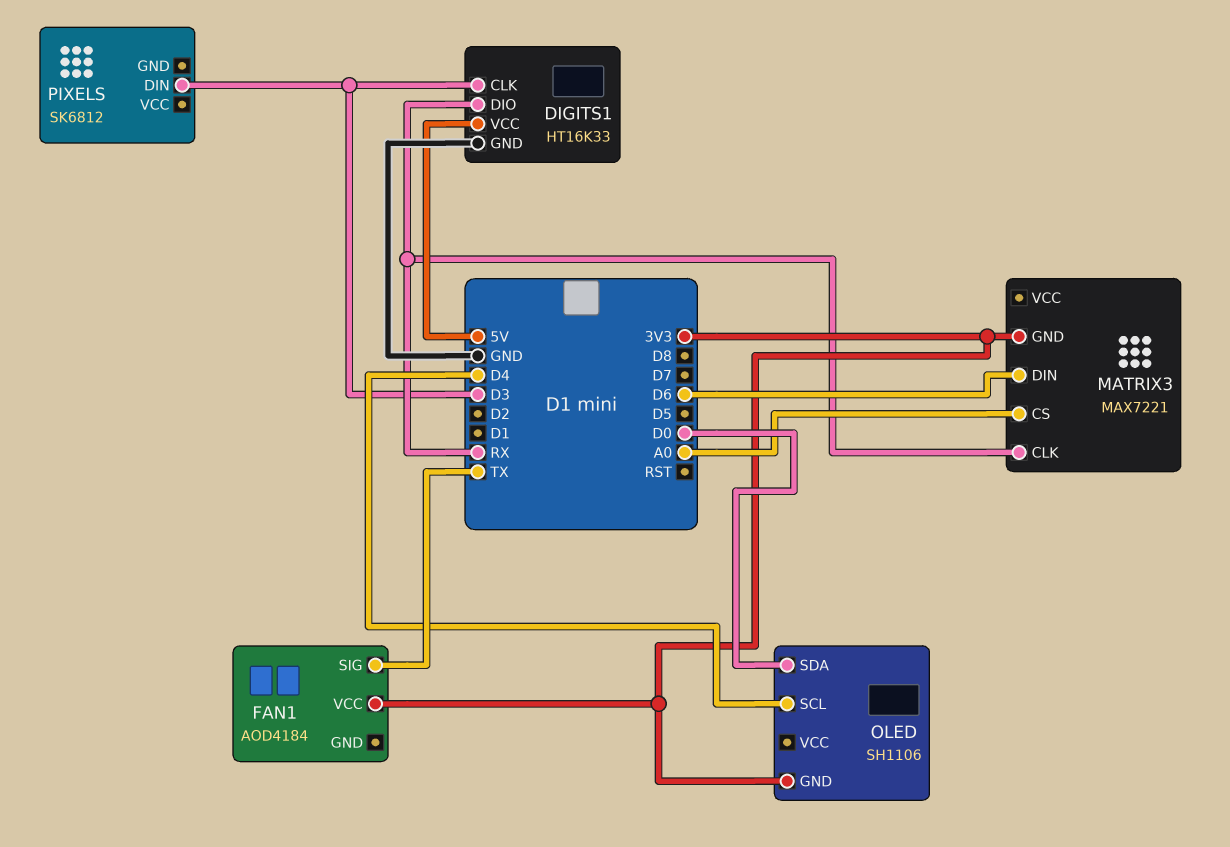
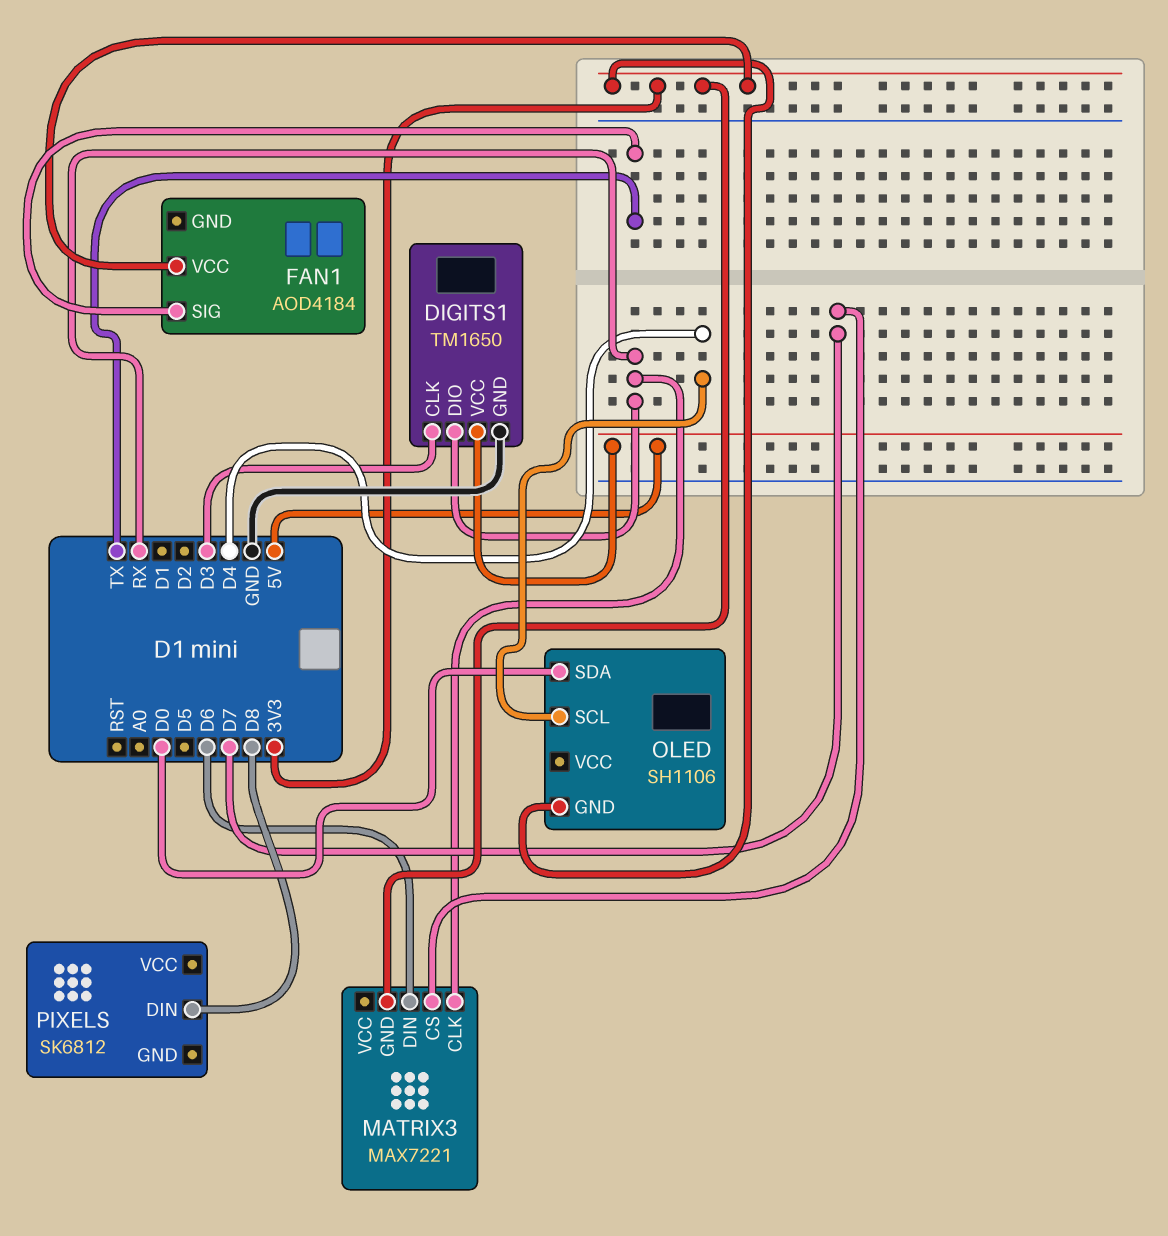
DIGITS1: HT16K33 -> TM1650
MATRIX3 pin CS: A0 -> D7
PIXELS pin DIN: D3 -> D8

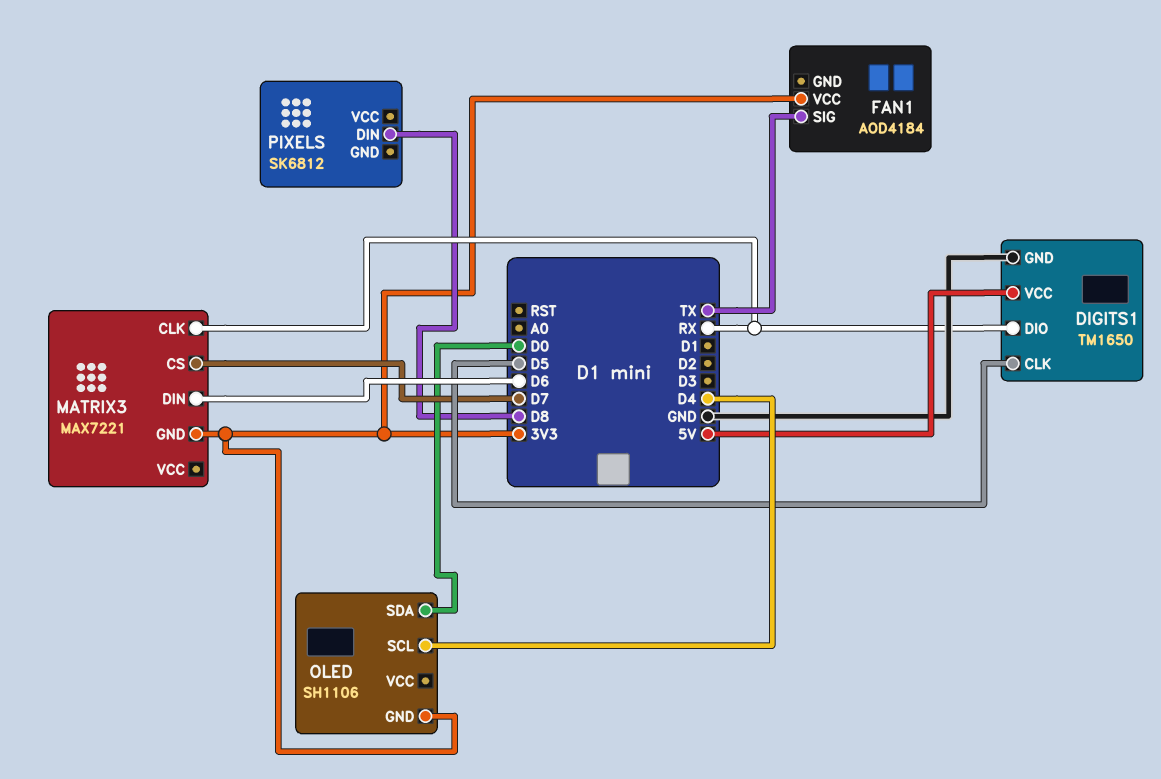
DIGITS1 pin CLK: D3 -> D5

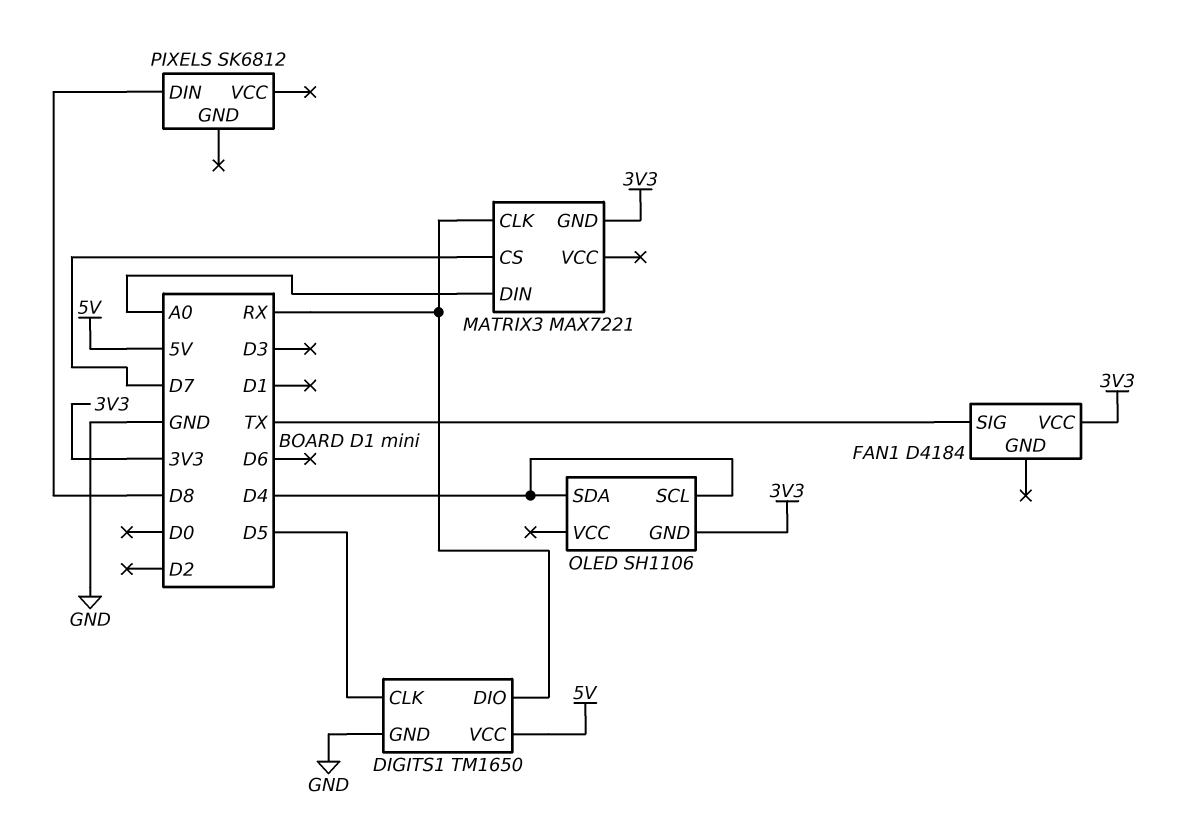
FAN1: AOD4184 -> D4184
MATRIX3 pin DIN: D6 -> A0
OLED pin SDA: D0 -> D4

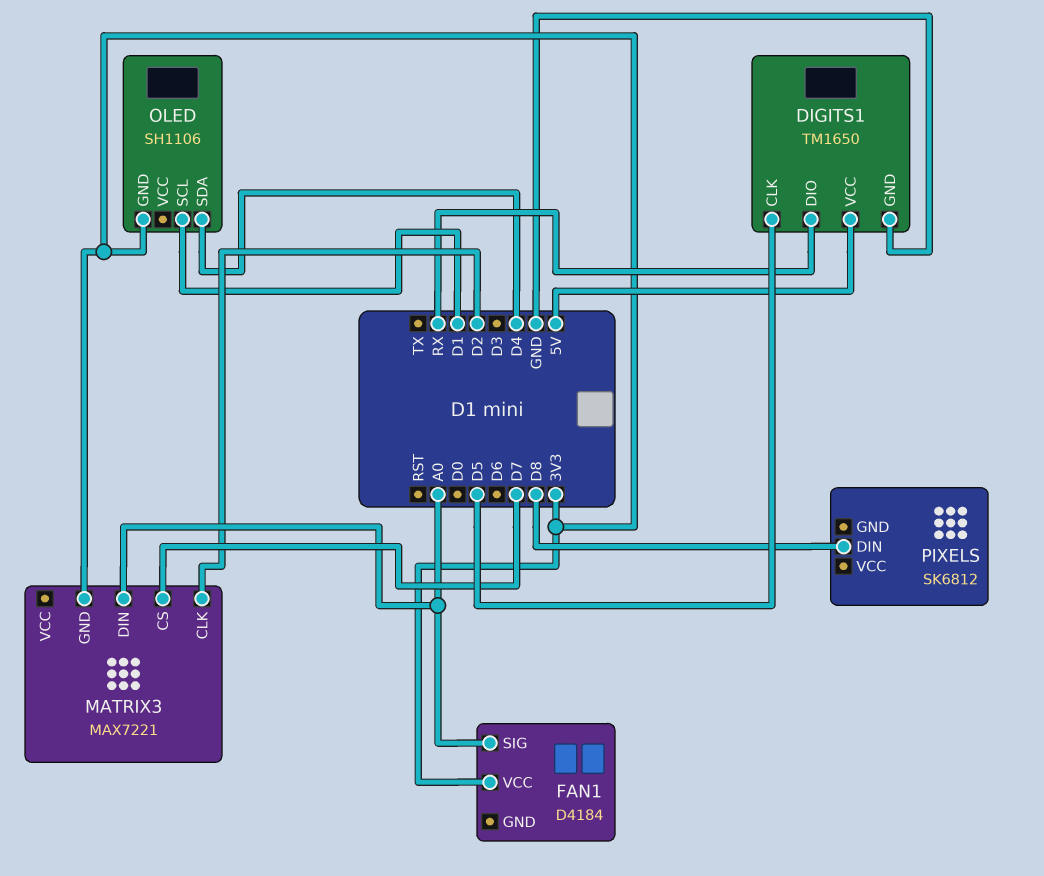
FAN1 pin SIG: TX -> A0
MATRIX3 pin CLK: RX -> D2
OLED pin SCL: D4 -> D1

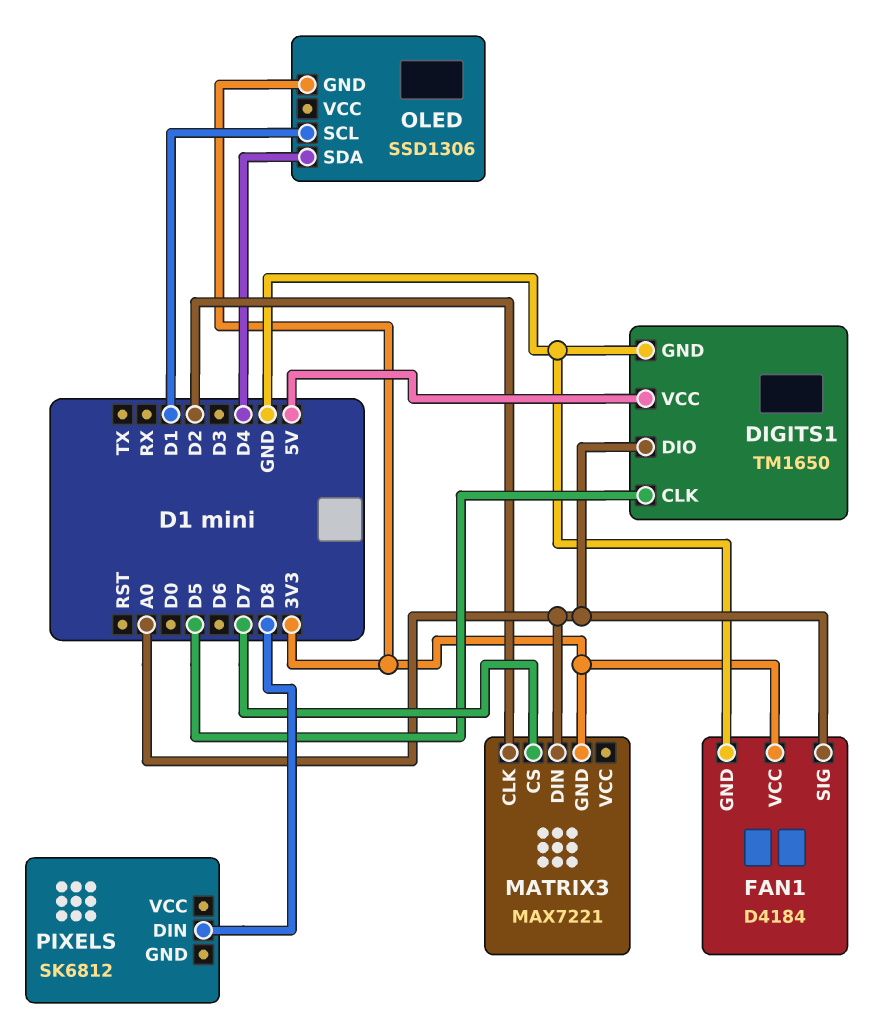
DIGITS1 pin DIO: RX -> A0
FAN1 pin GND: none -> GND
OLED: SH1106 -> SSD1306

